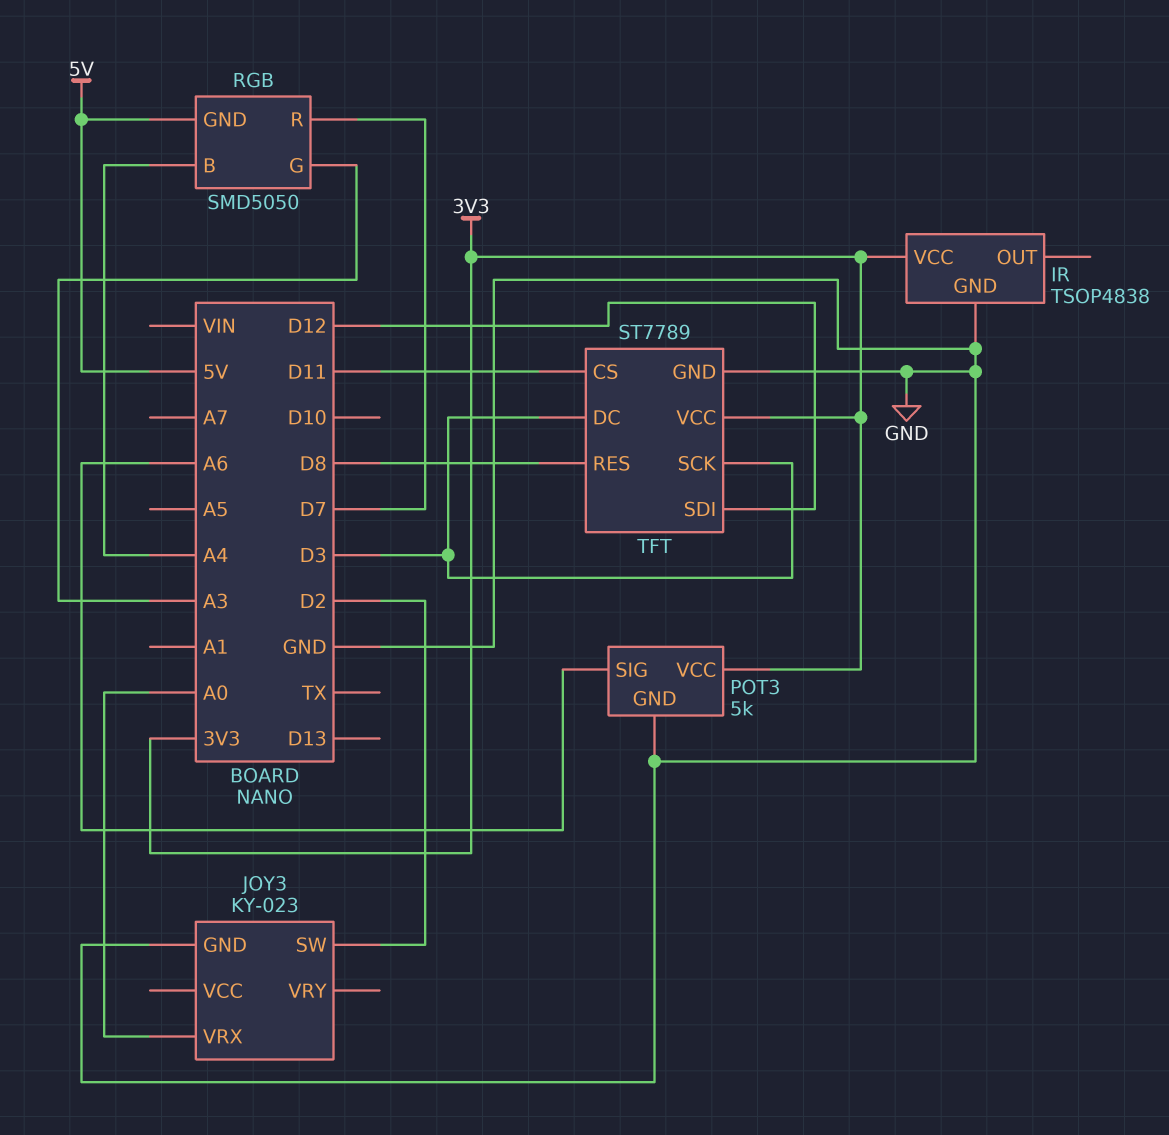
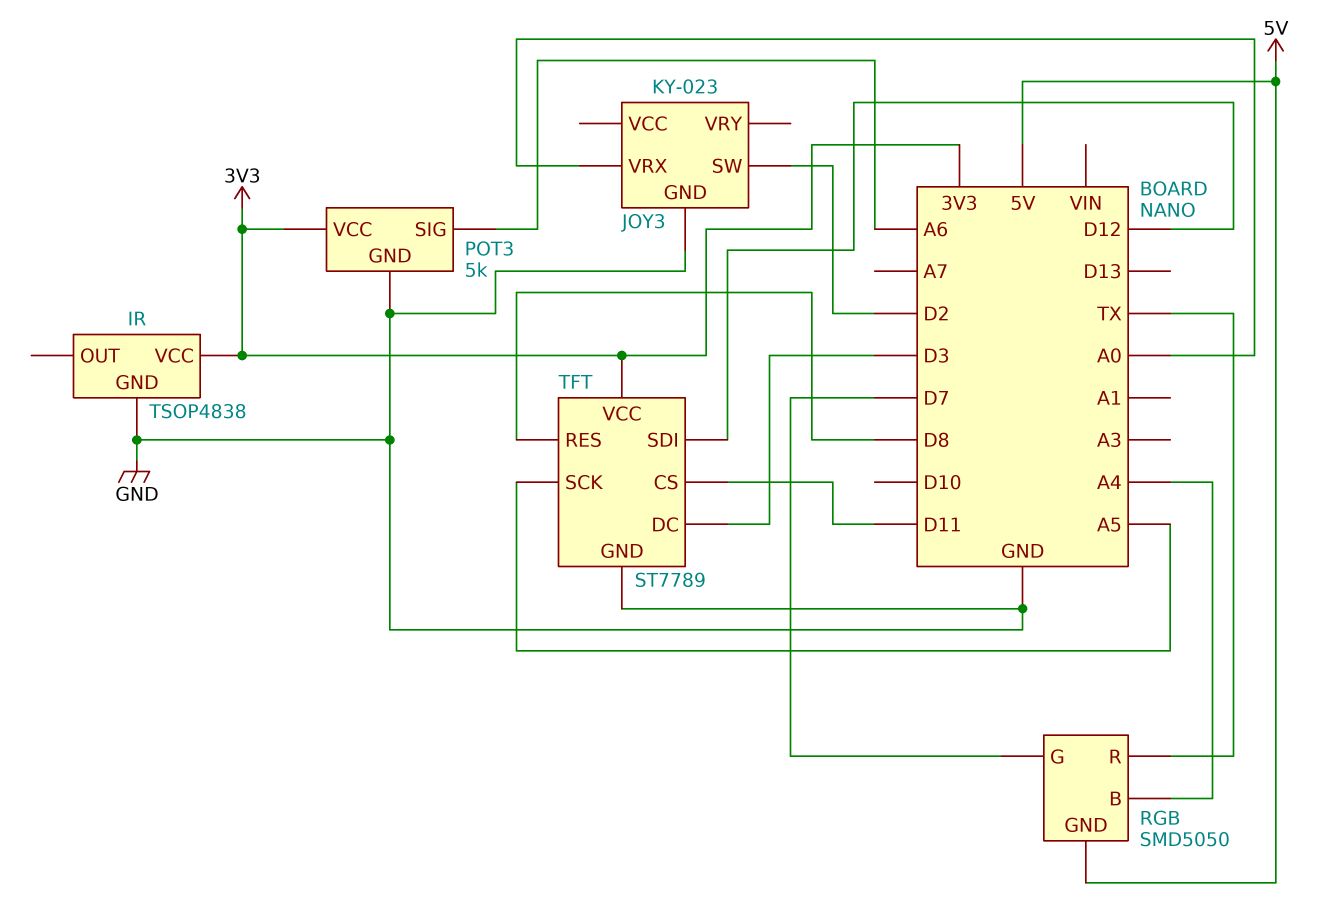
RGB pin G: A3 -> D7
RGB pin R: D7 -> TX
TFT pin SCK: D3 -> A5

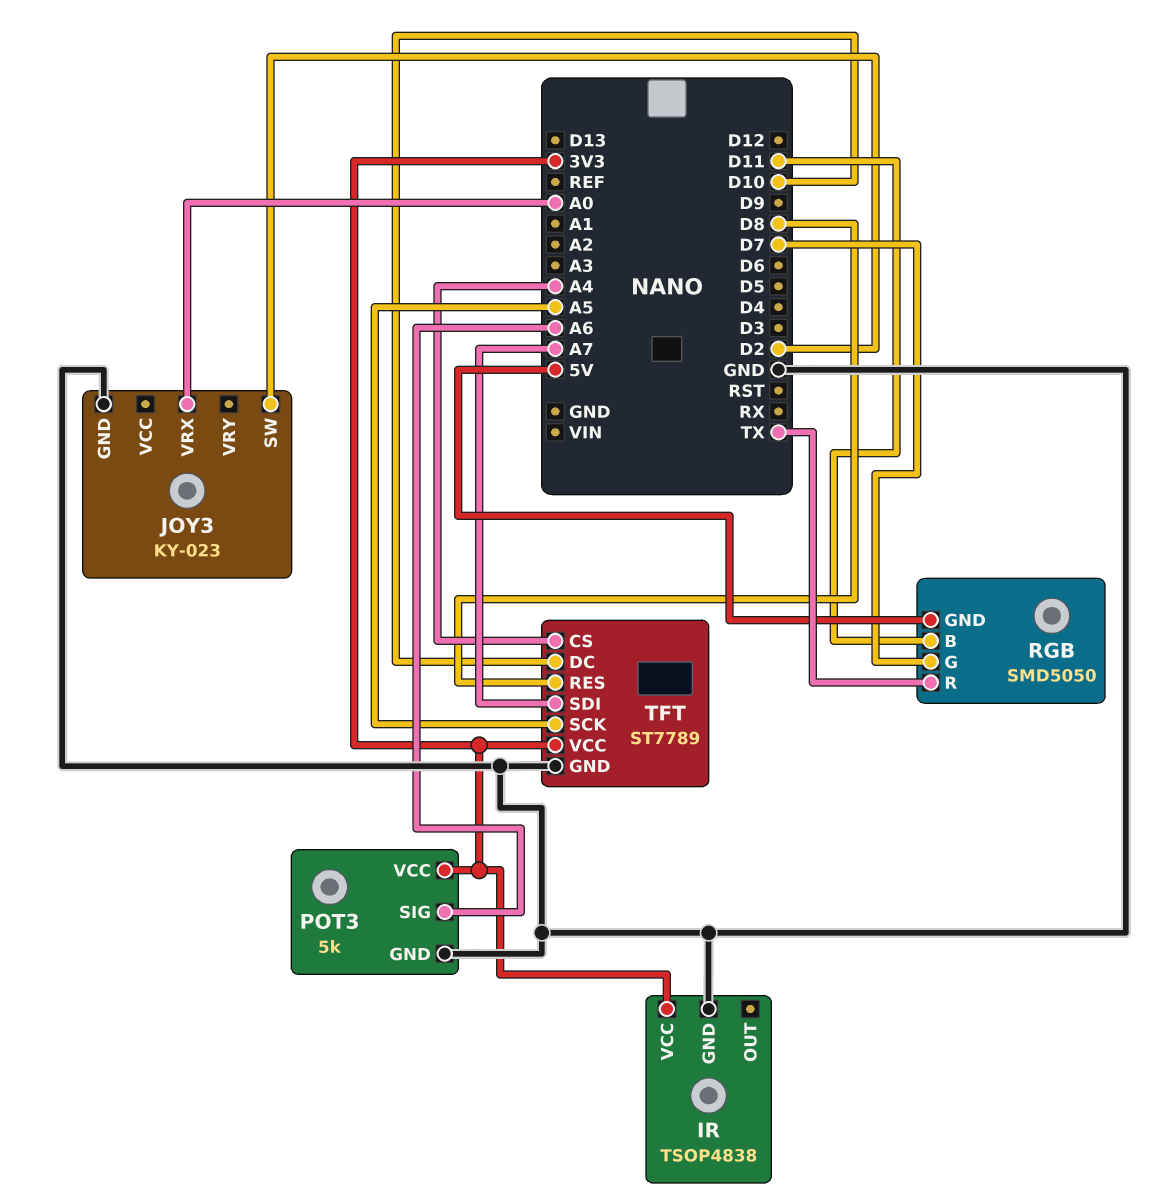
RGB pin B: A4 -> D11
TFT pin CS: D11 -> A4
TFT pin DC: D3 -> D10
TFT pin SDI: D12 -> A7

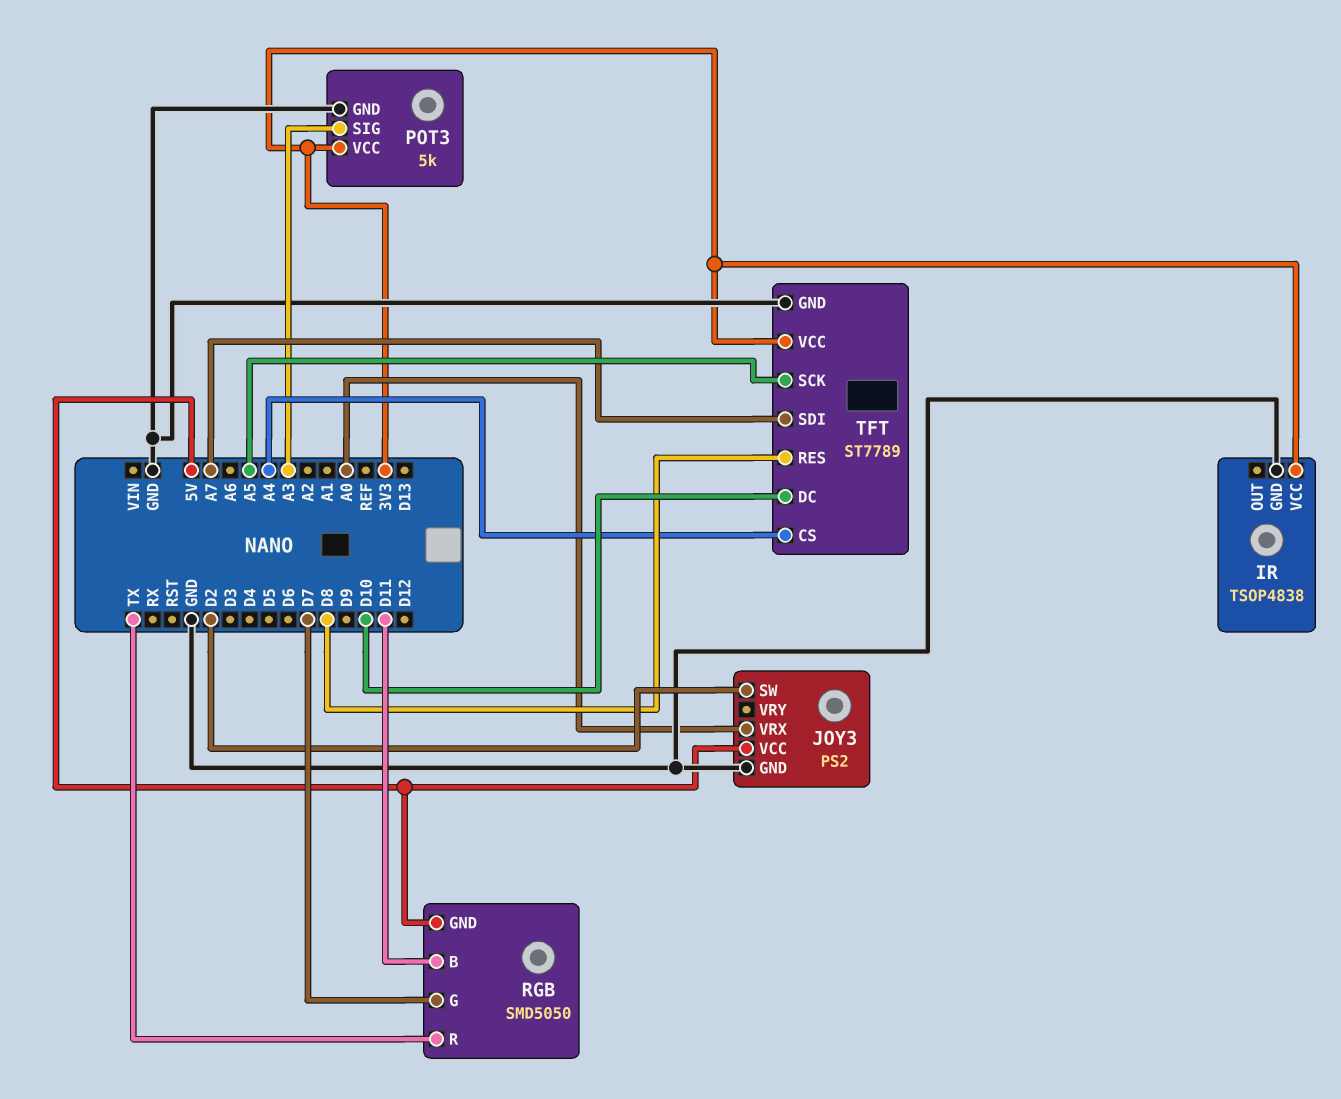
JOY3: KY-023 -> PS2
JOY3 pin VCC: none -> 5V
POT3 pin SIG: A6 -> A3

